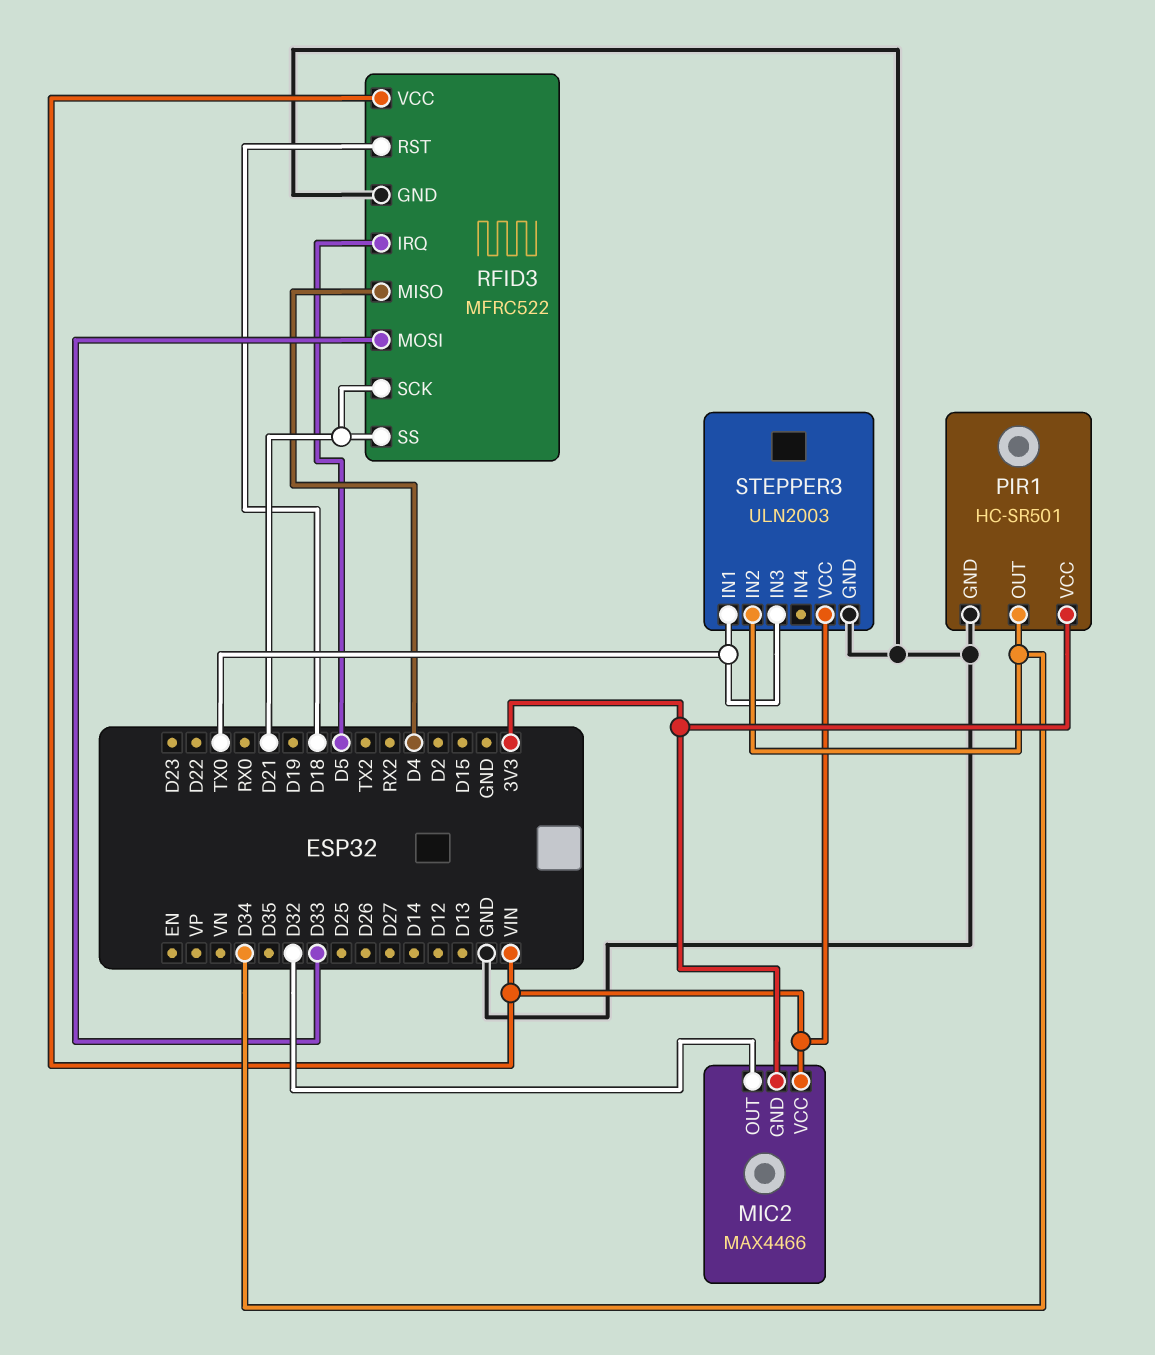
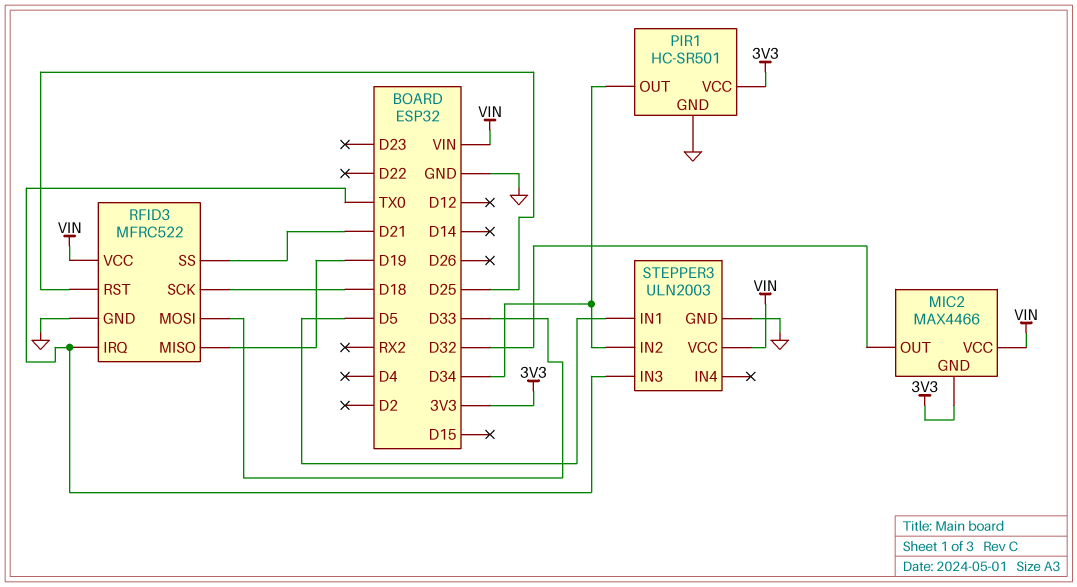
RFID3 pin IRQ: D5 -> TX0
RFID3 pin MISO: D4 -> D19
RFID3 pin RST: D18 -> D25
RFID3 pin SCK: D21 -> D18
STEPPER3 pin IN1: TX0 -> D5

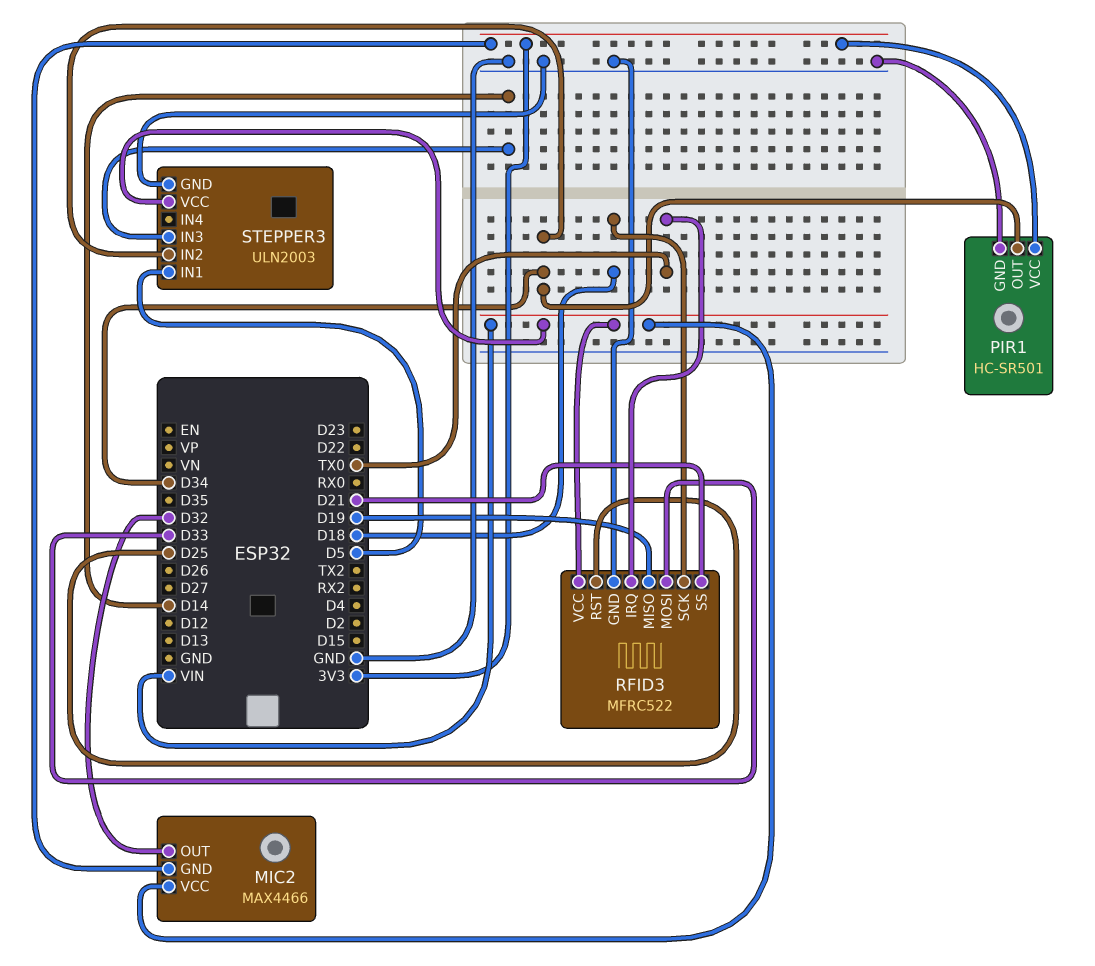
STEPPER3 pin IN3: TX0 -> D14

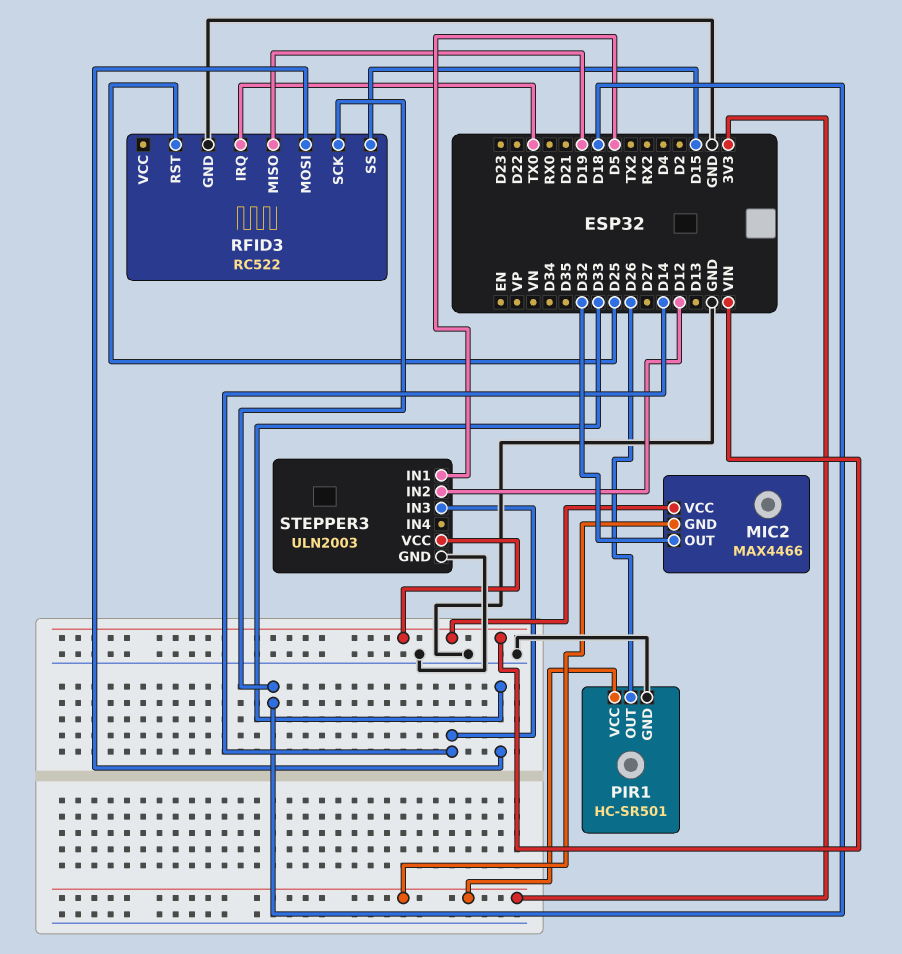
PIR1 pin OUT: D34 -> D26
RFID3: MFRC522 -> RC522
RFID3 pin SS: D21 -> D15
RFID3 pin VCC: VIN -> none
STEPPER3 pin IN2: D34 -> D12

